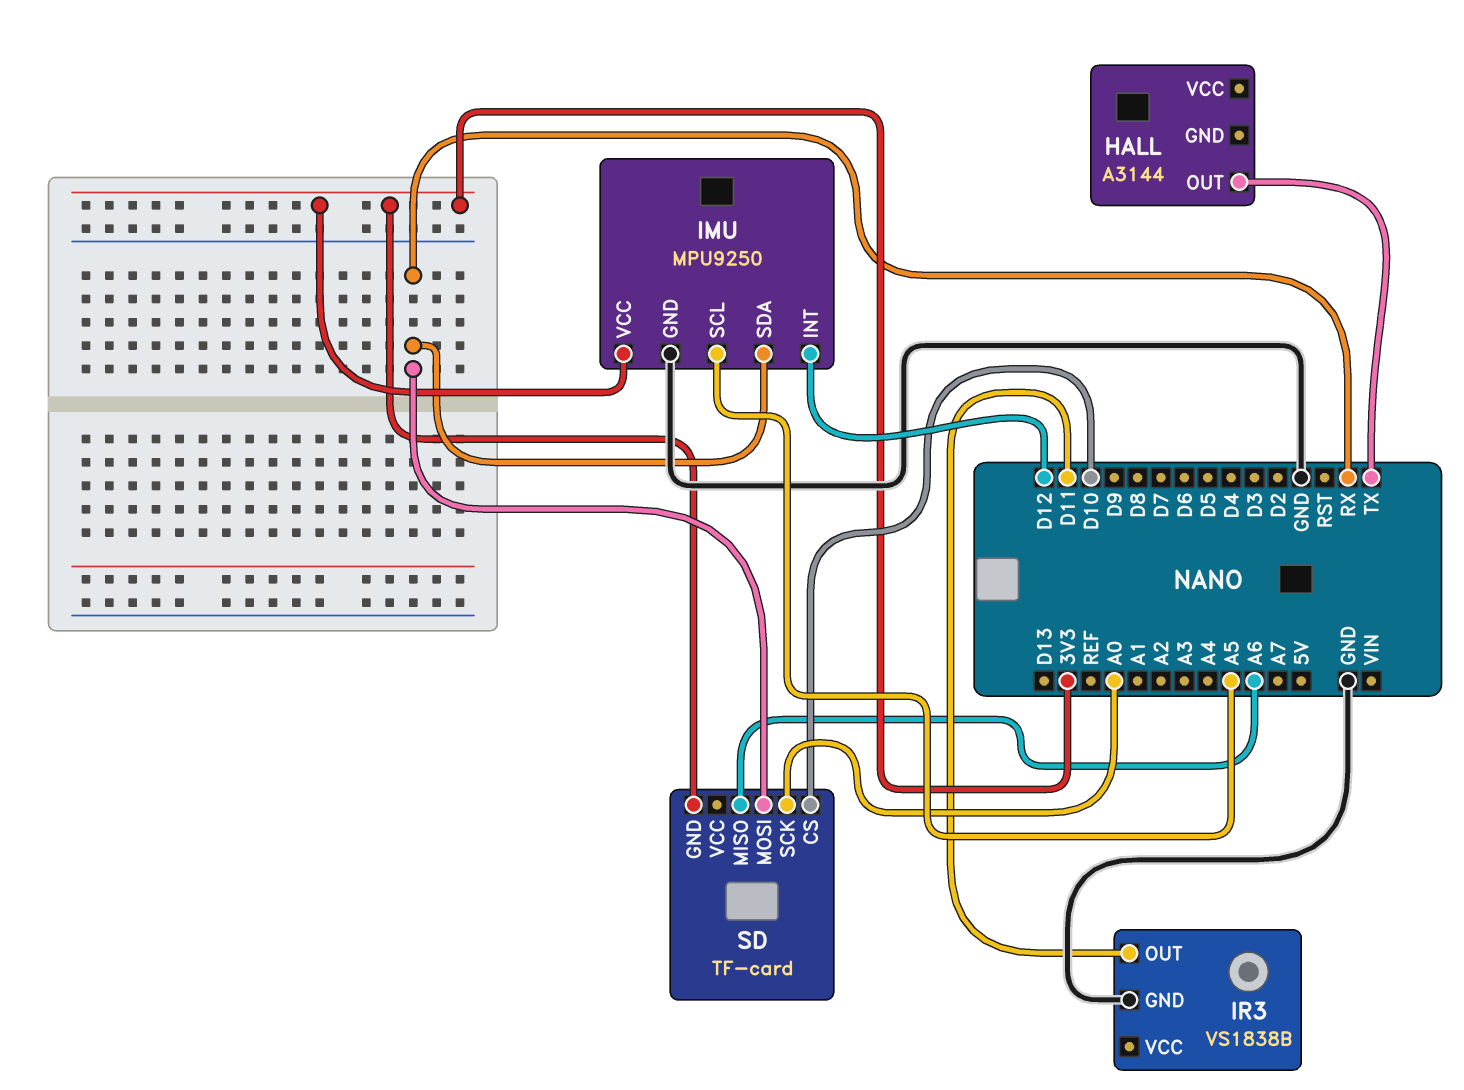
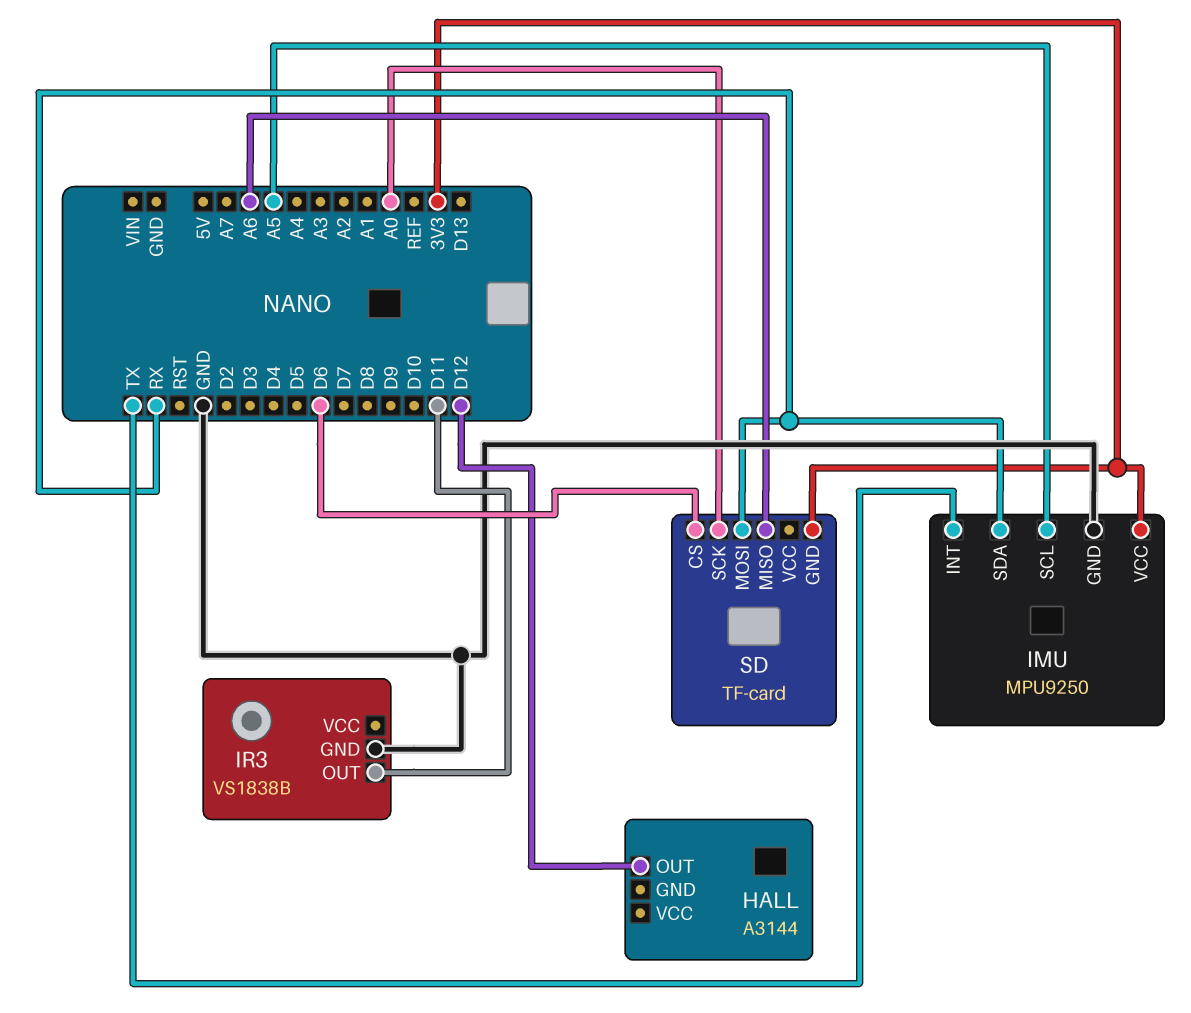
HALL pin OUT: TX -> D12
IMU pin INT: D12 -> TX
SD pin CS: D10 -> D6

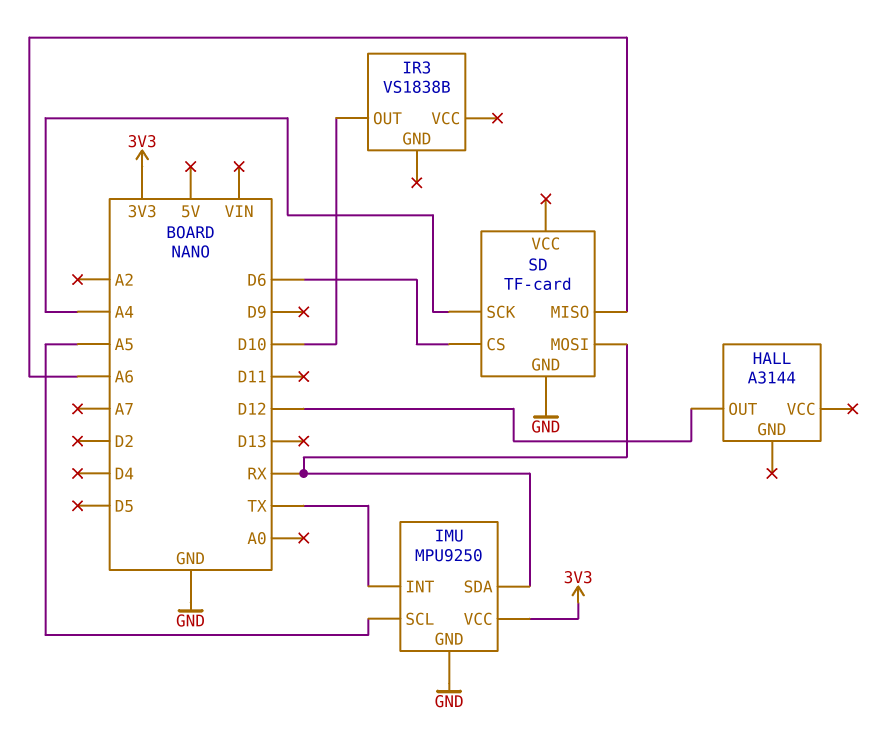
IR3 pin GND: GND -> none
IR3 pin OUT: D11 -> D10
SD pin GND: 3V3 -> GND
SD pin SCK: A0 -> A4

